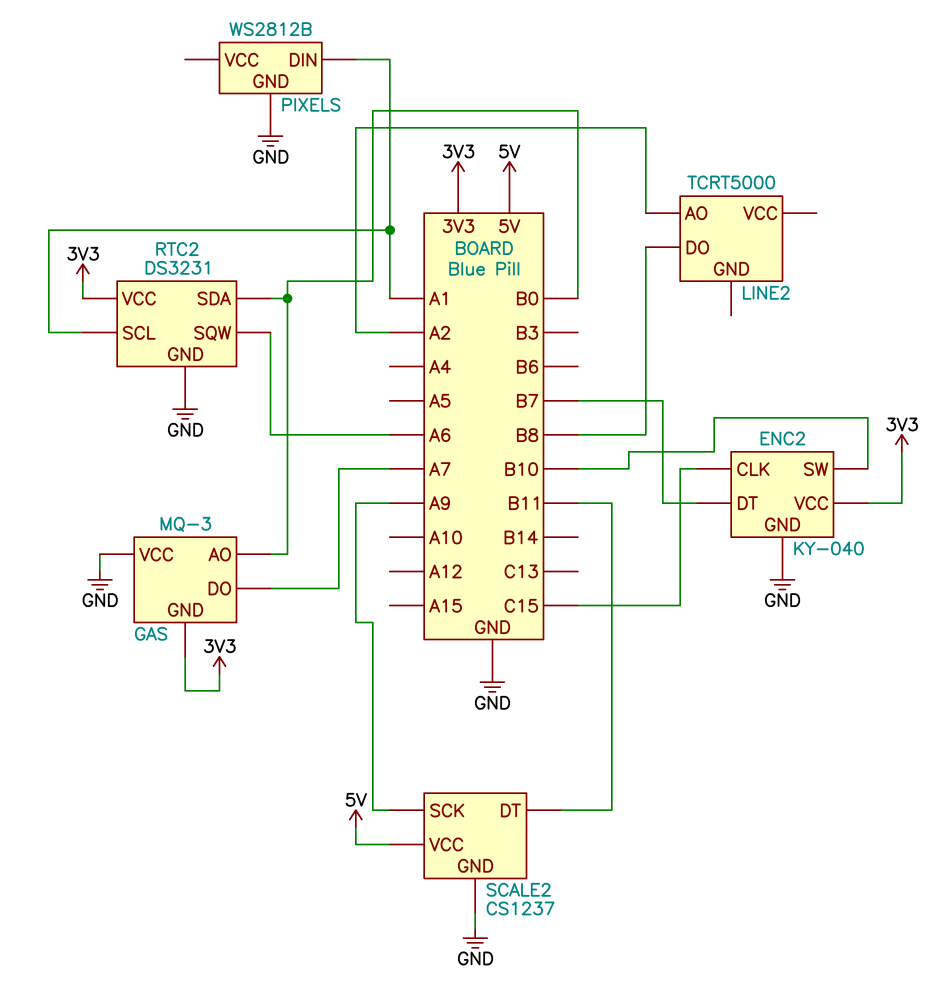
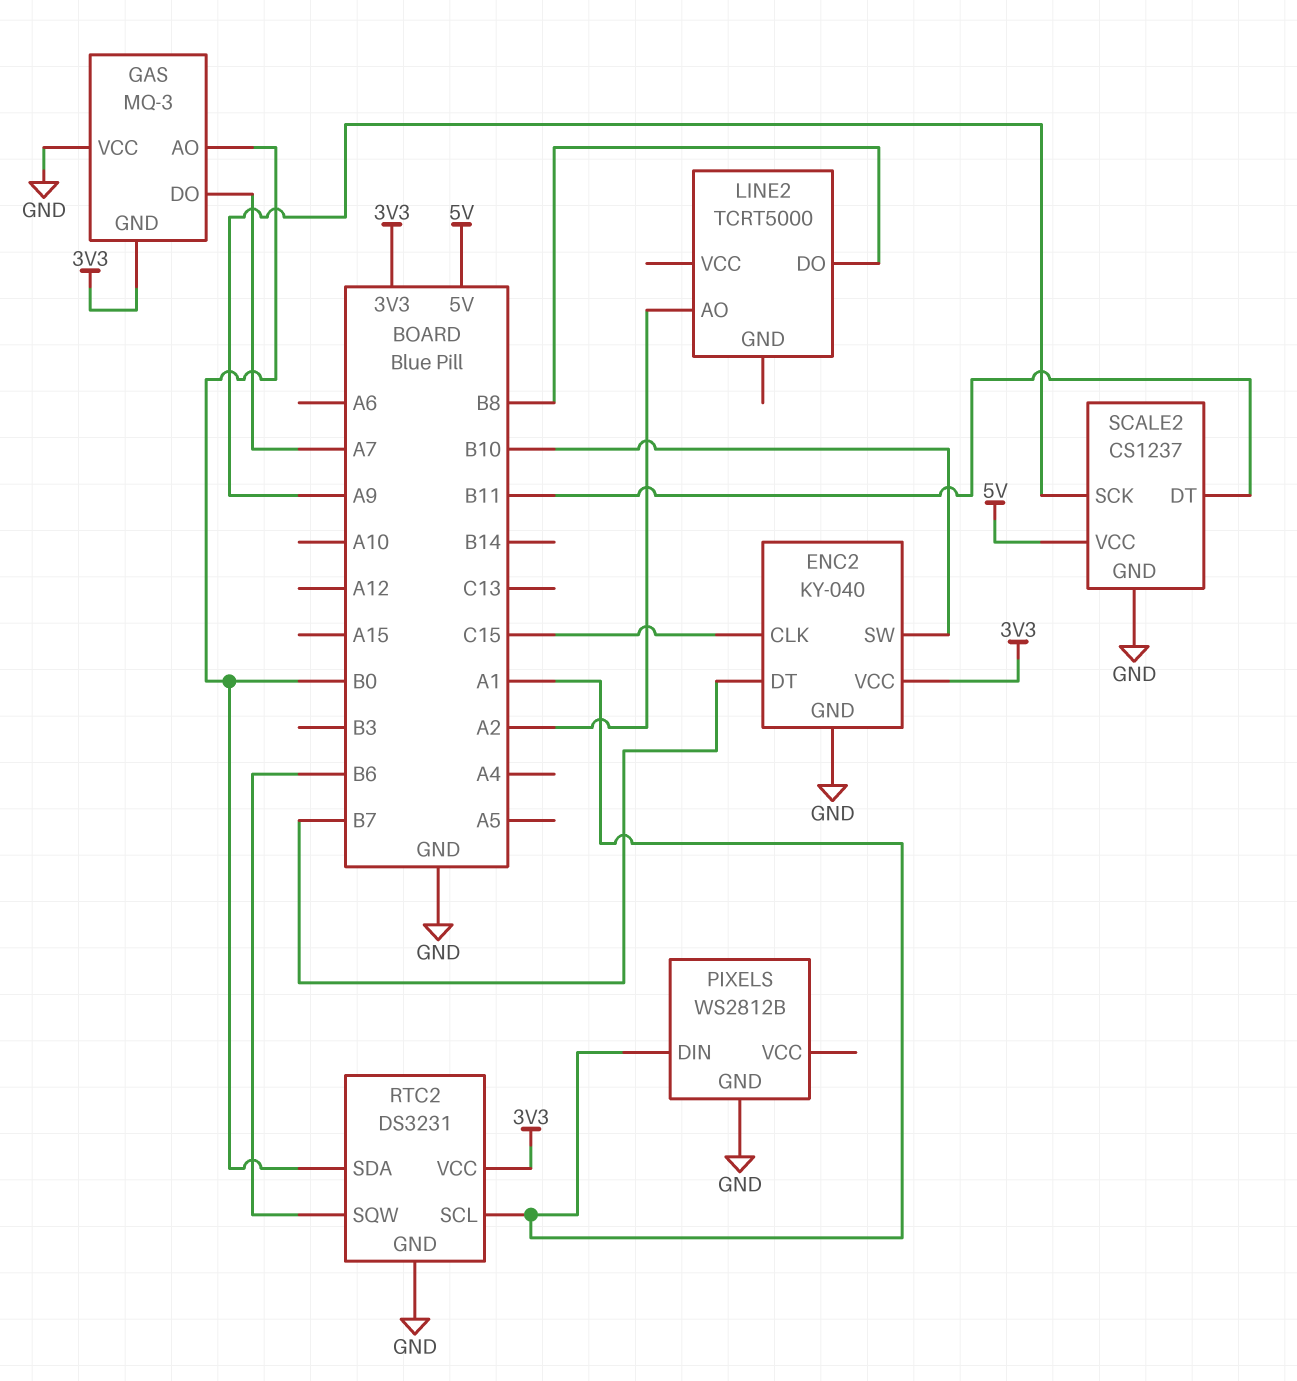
RTC2 pin SQW: A6 -> B6

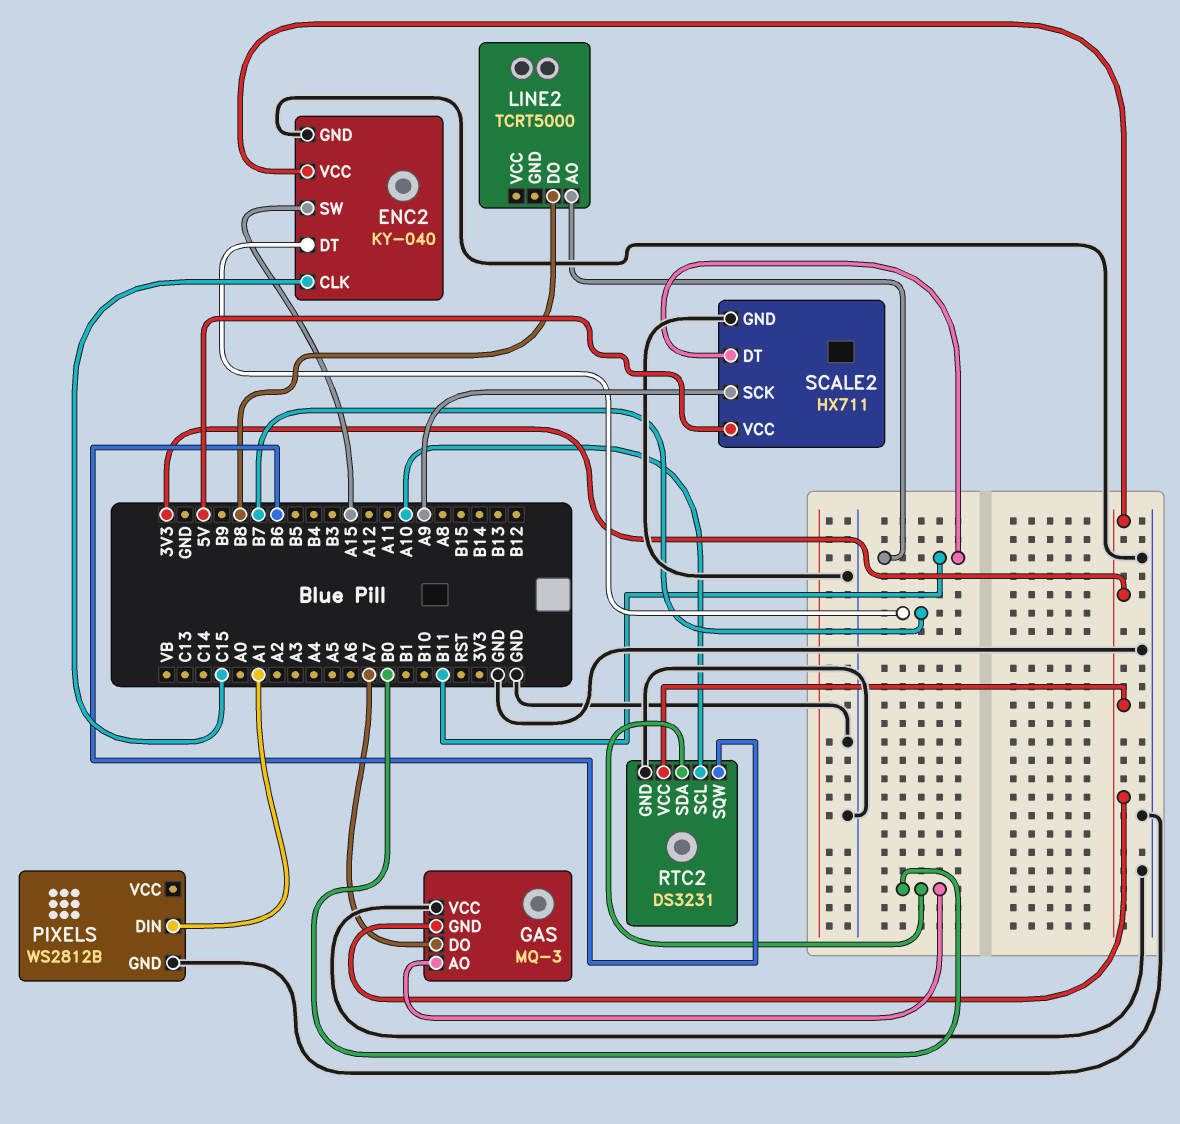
ENC2 pin SW: B10 -> A15
LINE2 pin AO: A2 -> B11
RTC2 pin SCL: A1 -> A10
SCALE2: CS1237 -> HX711

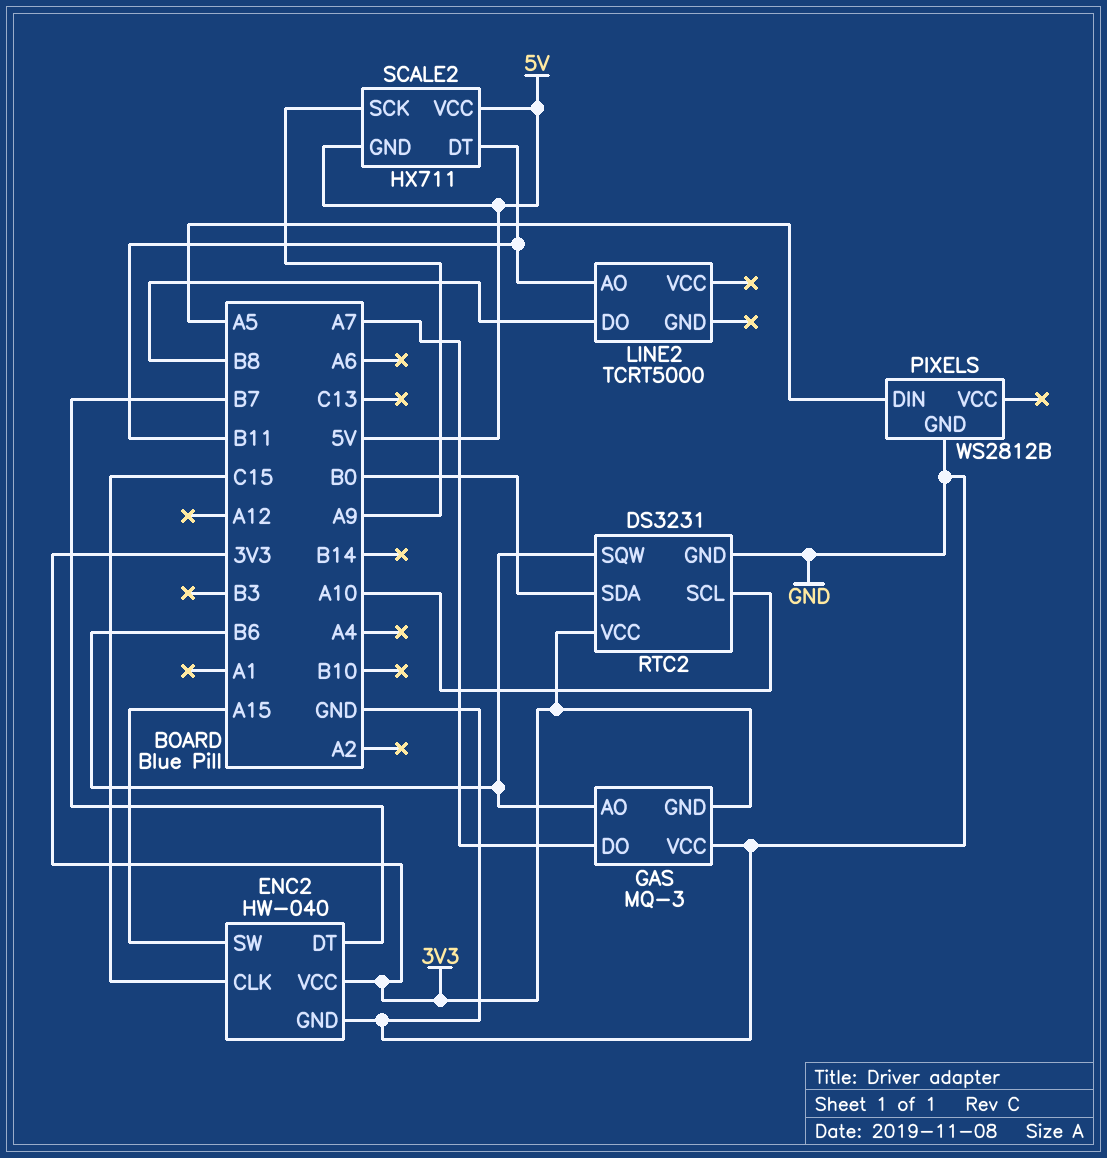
ENC2: KY-040 -> HW-040
GAS pin AO: B0 -> B6
PIXELS pin DIN: A1 -> A5
SCALE2 pin GND: GND -> 5V

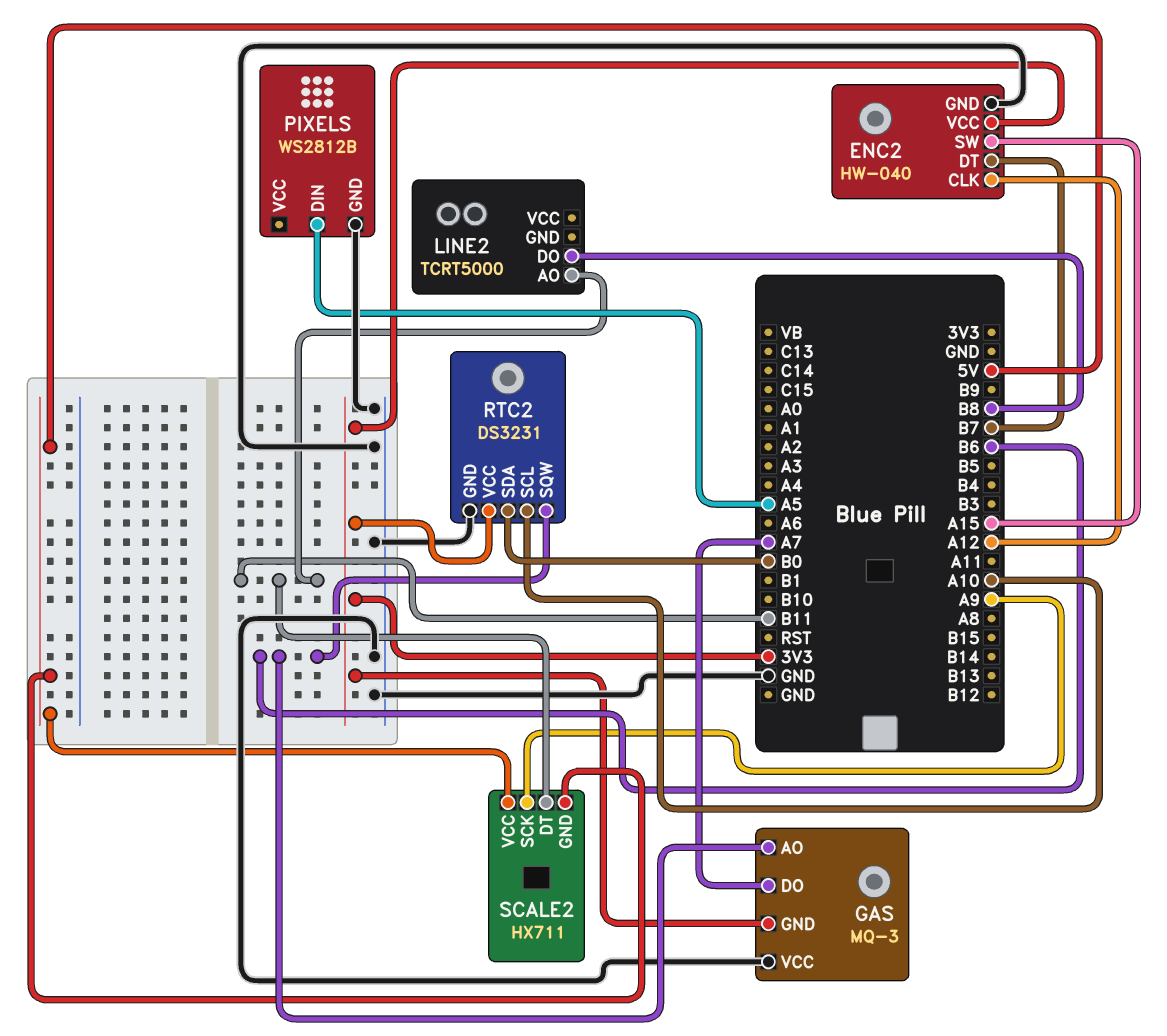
ENC2 pin CLK: C15 -> A12

